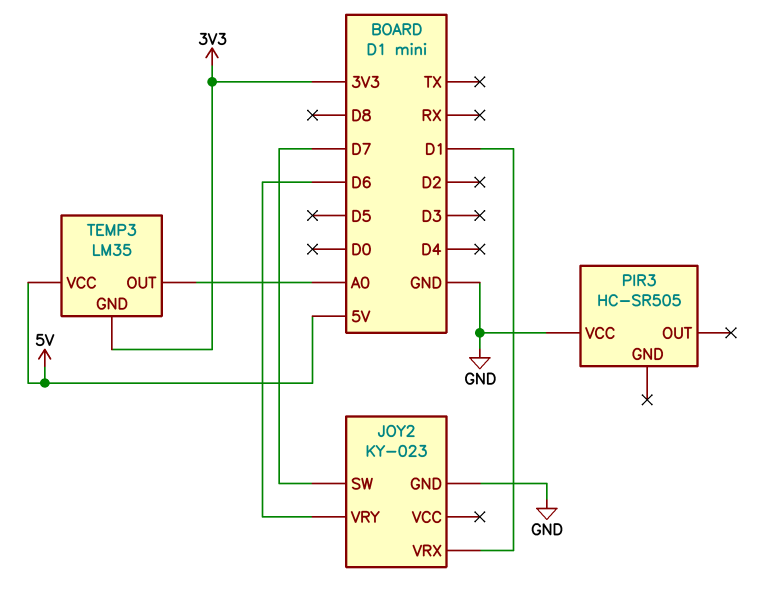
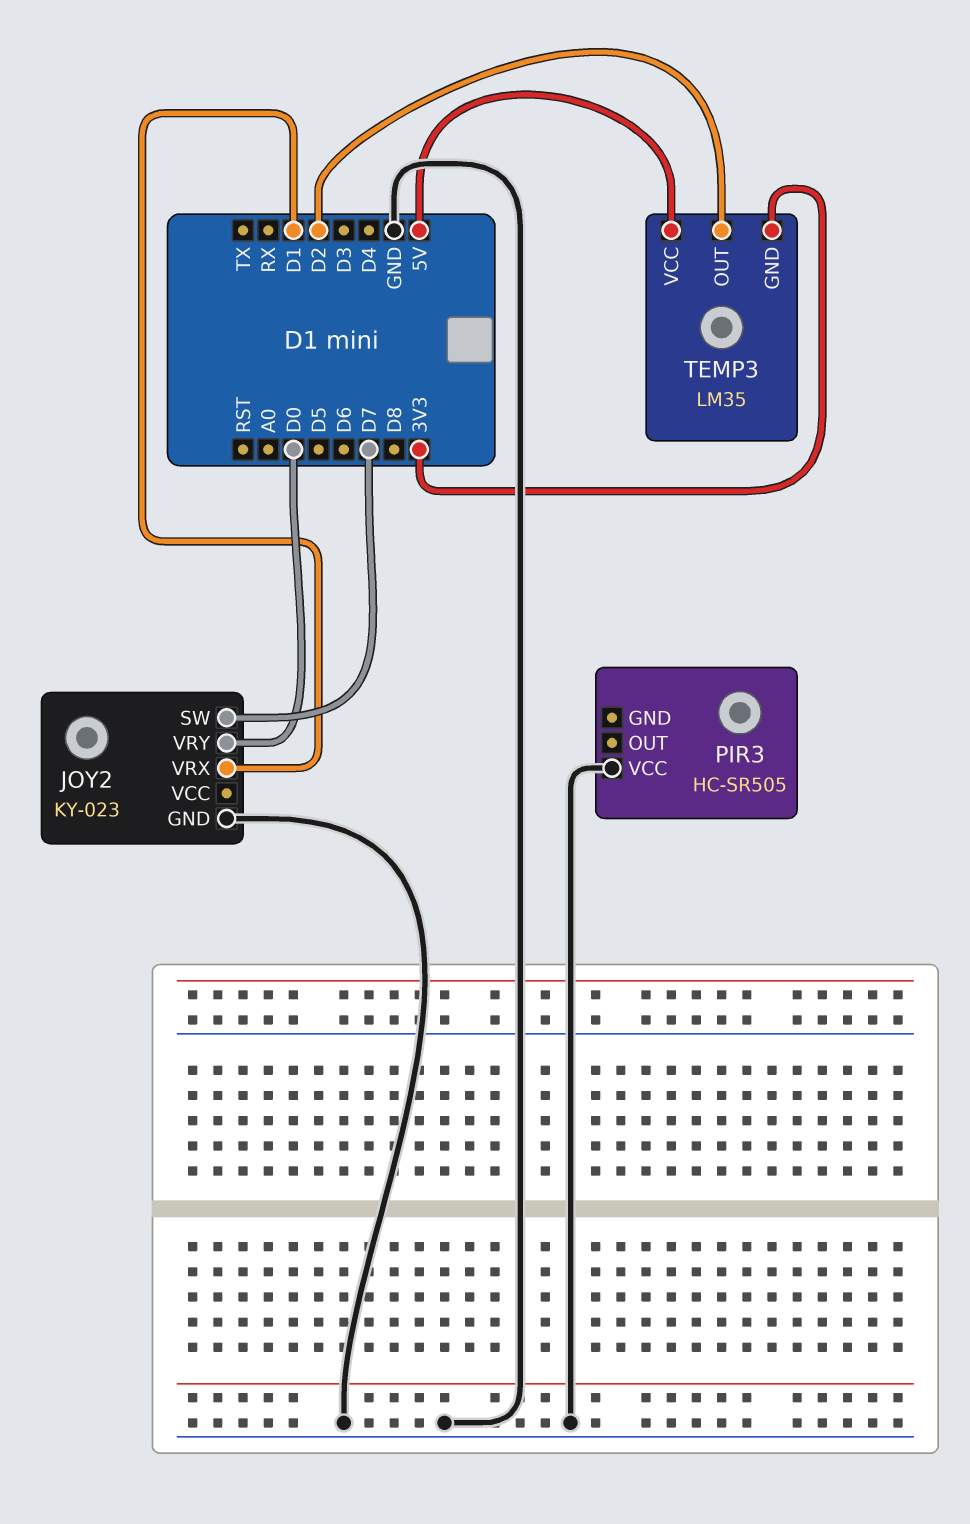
JOY2 pin VRY: D6 -> D0
TEMP3 pin OUT: A0 -> D2

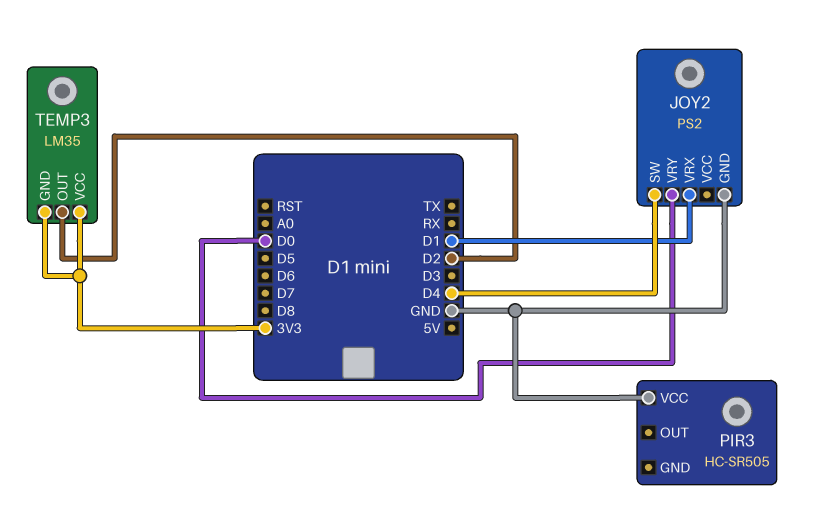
JOY2: KY-023 -> PS2
JOY2 pin SW: D7 -> D4
TEMP3 pin VCC: 5V -> 3V3

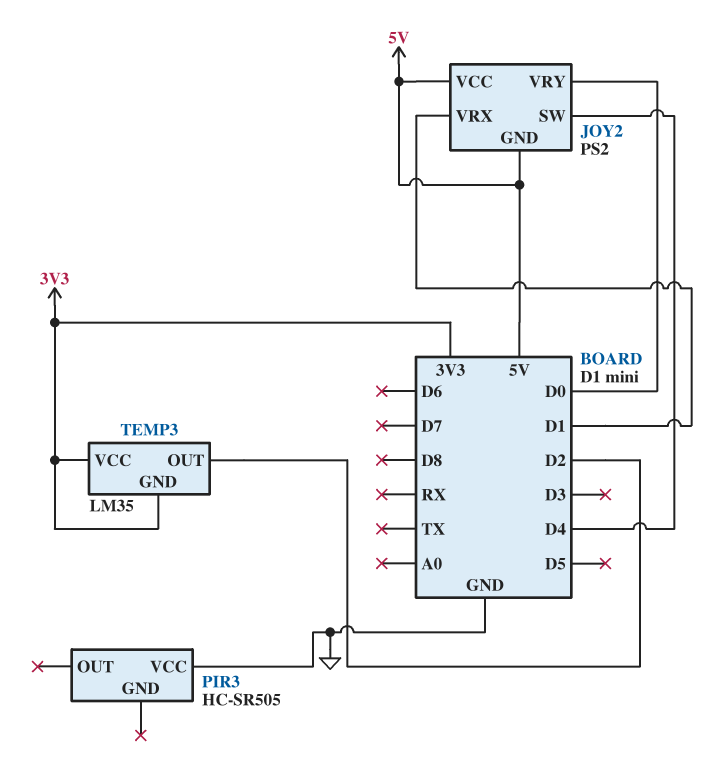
JOY2 pin GND: GND -> 5V
JOY2 pin VCC: none -> 5V

